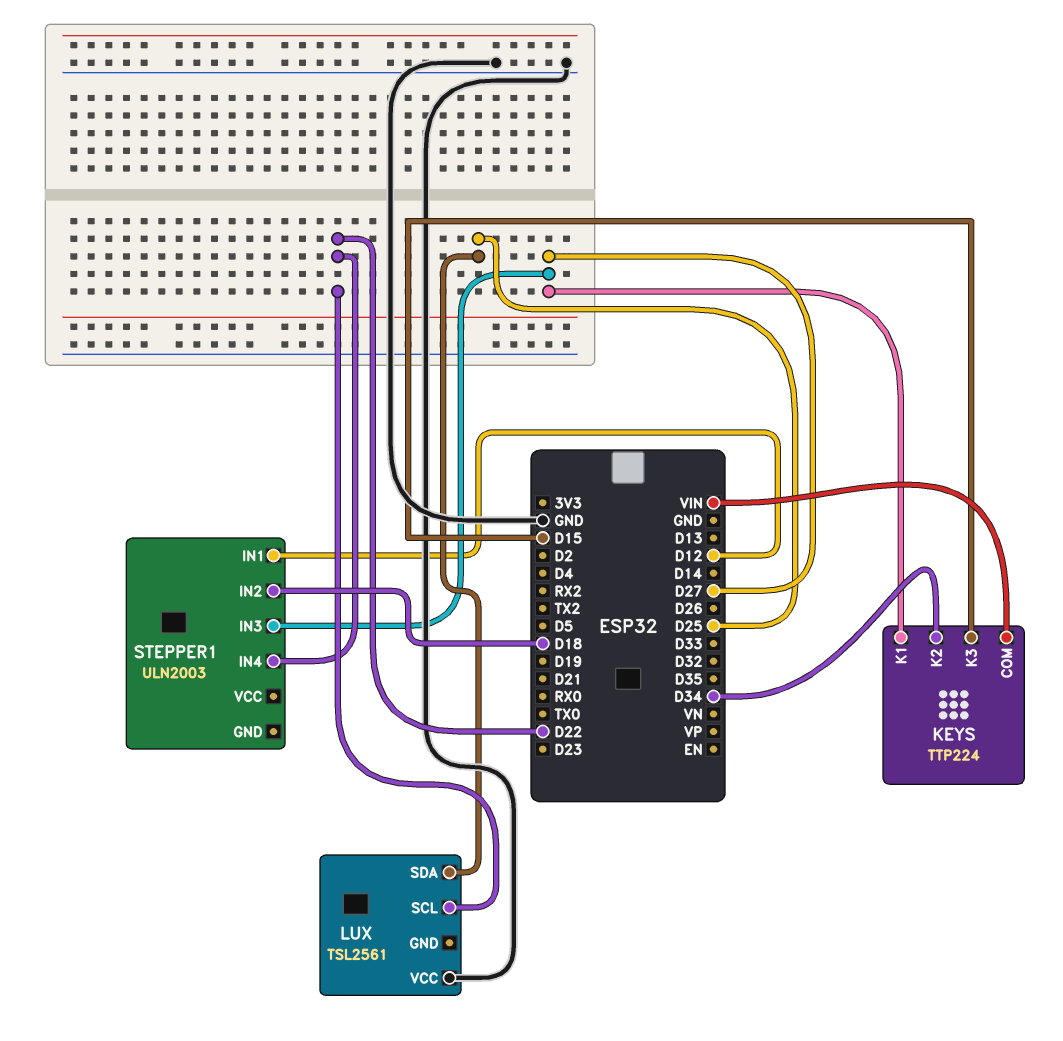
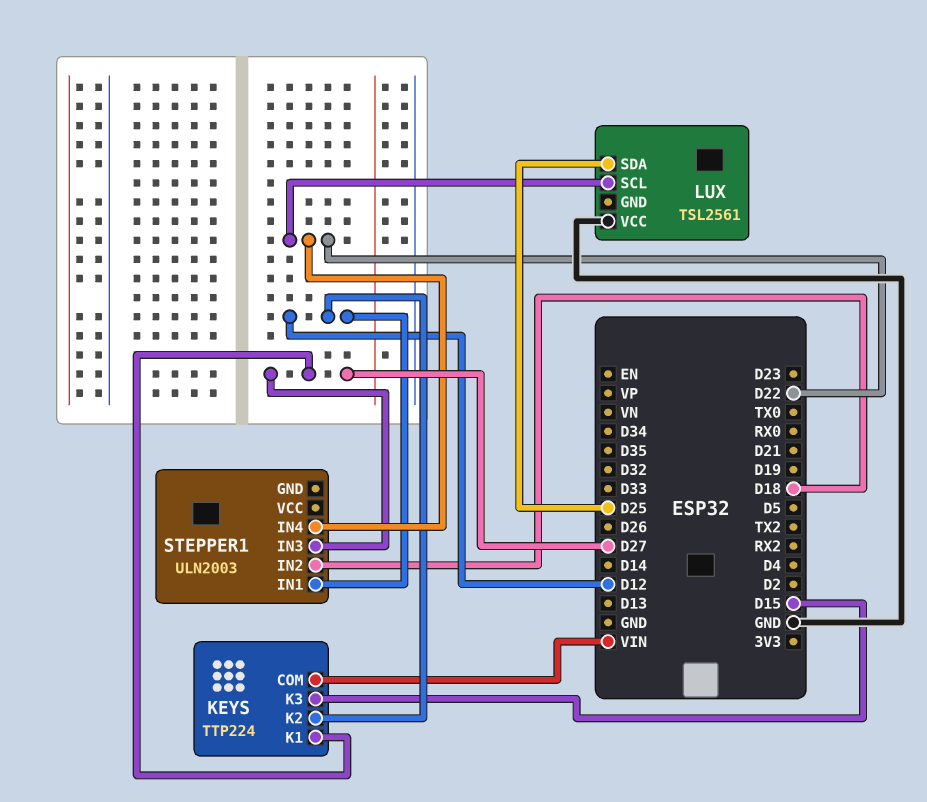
KEYS pin K2: D34 -> D12

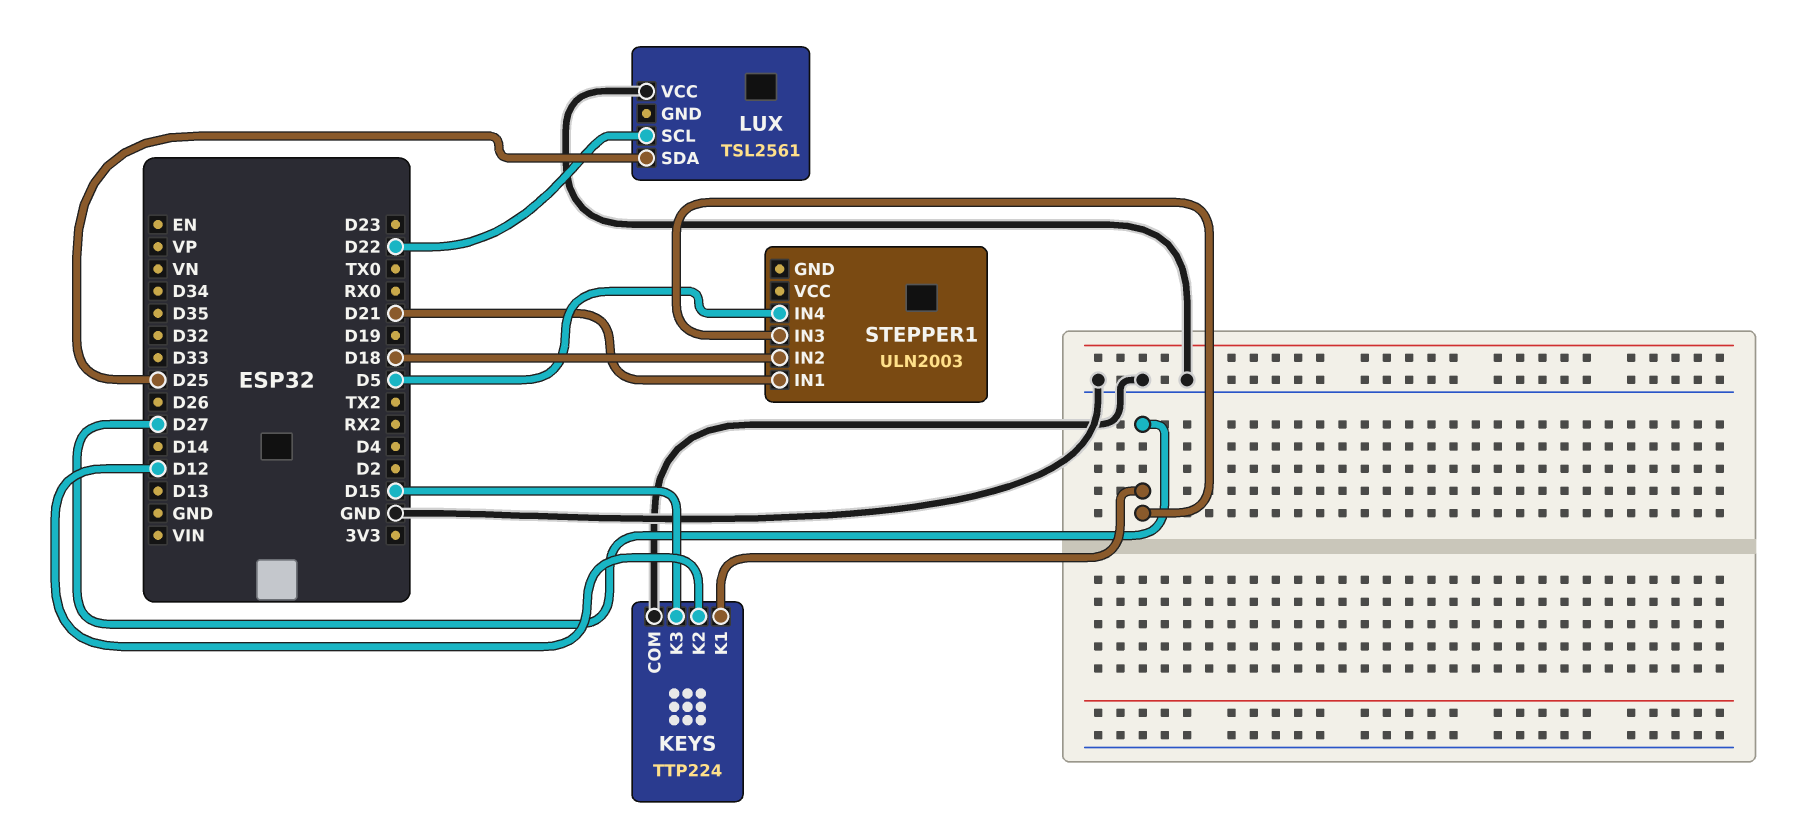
KEYS pin COM: VIN -> GND
STEPPER1 pin IN1: D12 -> D21
STEPPER1 pin IN4: D22 -> D5

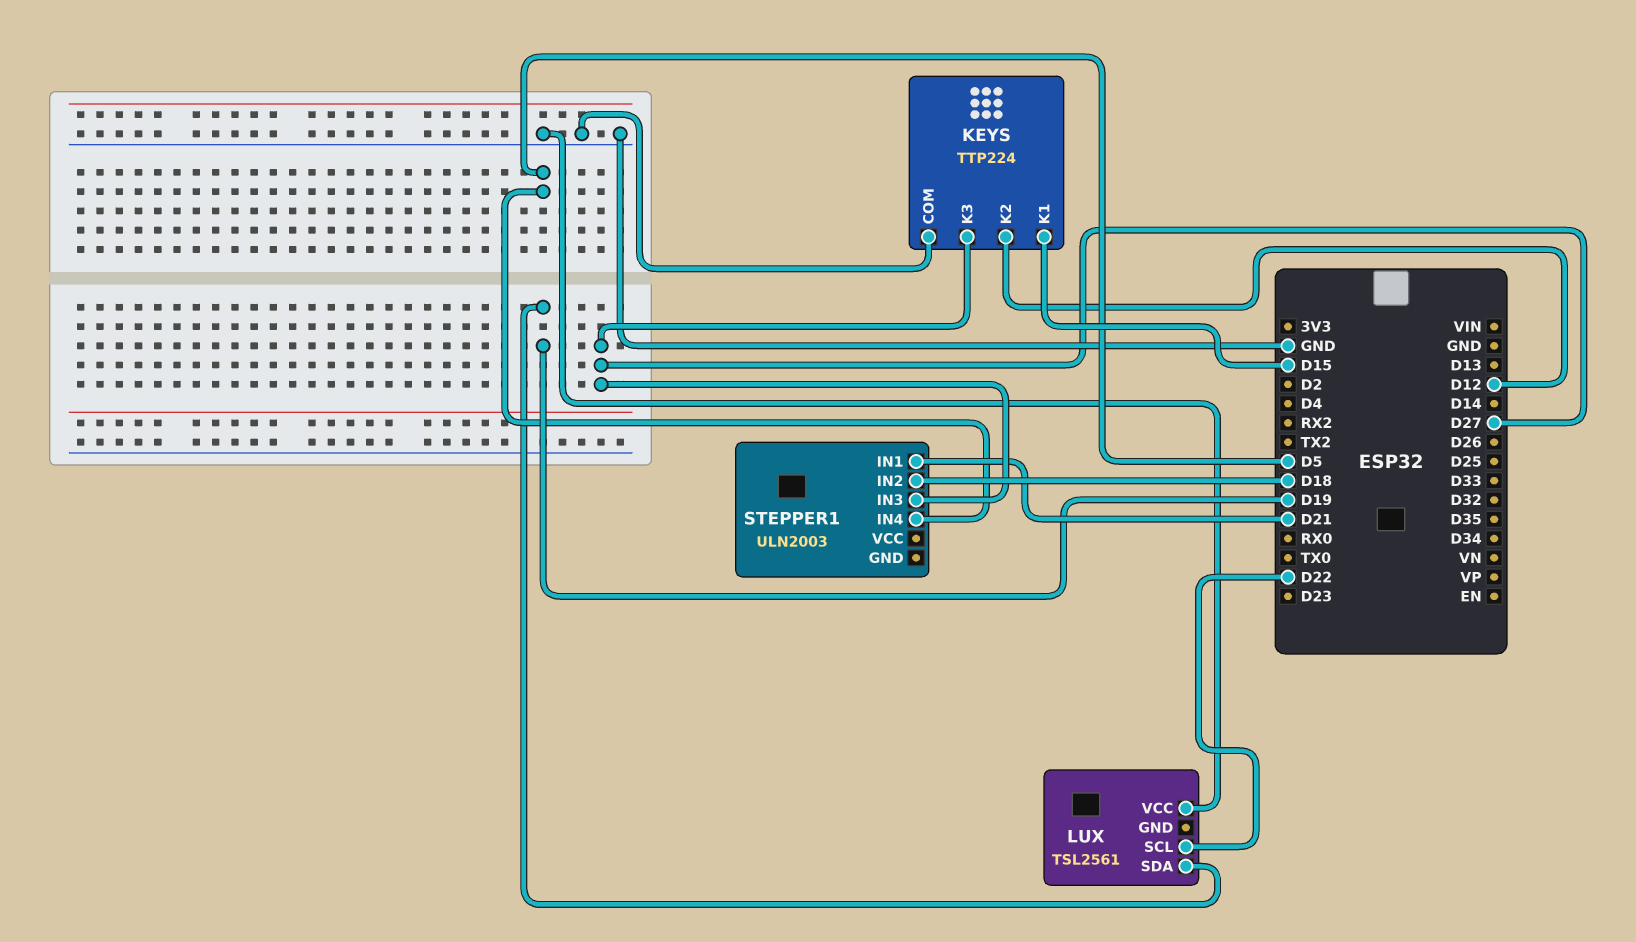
KEYS pin K1: D27 -> D15
KEYS pin K3: D15 -> D27
LUX pin SDA: D25 -> D19

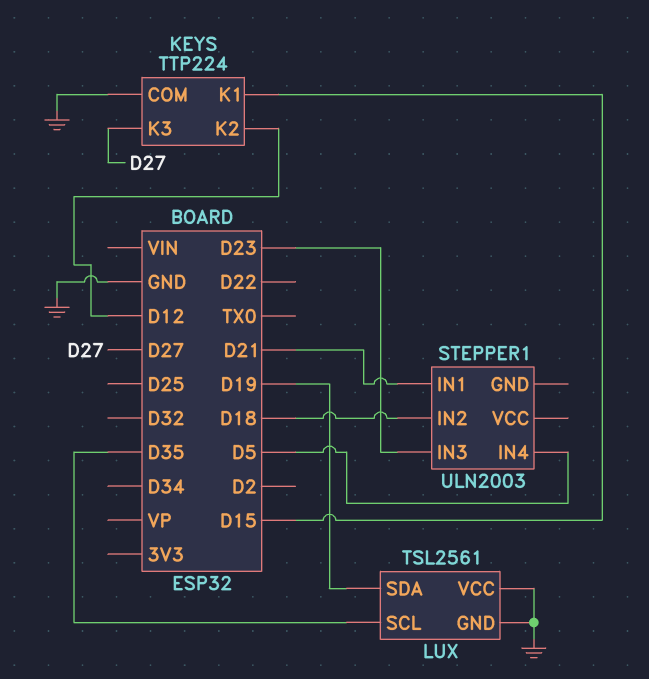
LUX pin GND: none -> GND
LUX pin SCL: D22 -> D35
STEPPER1 pin IN3: D27 -> D23

